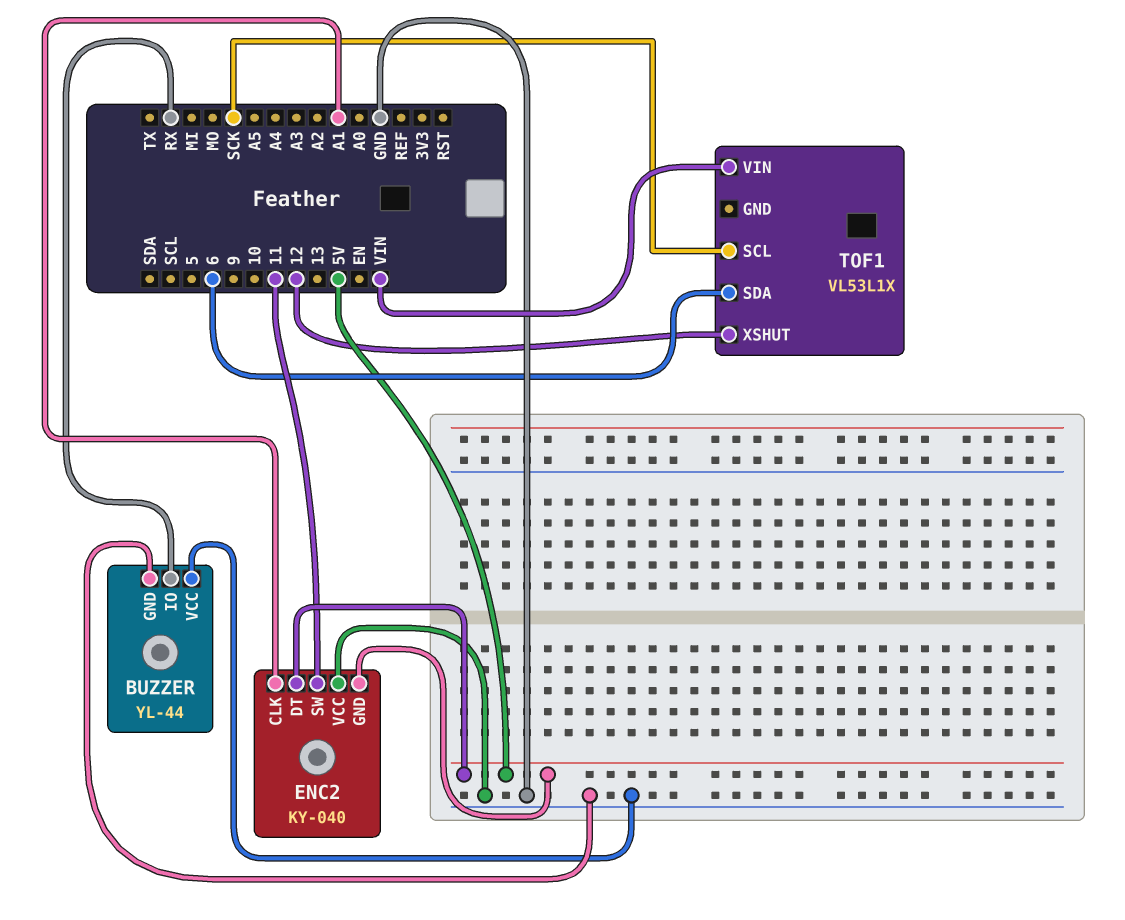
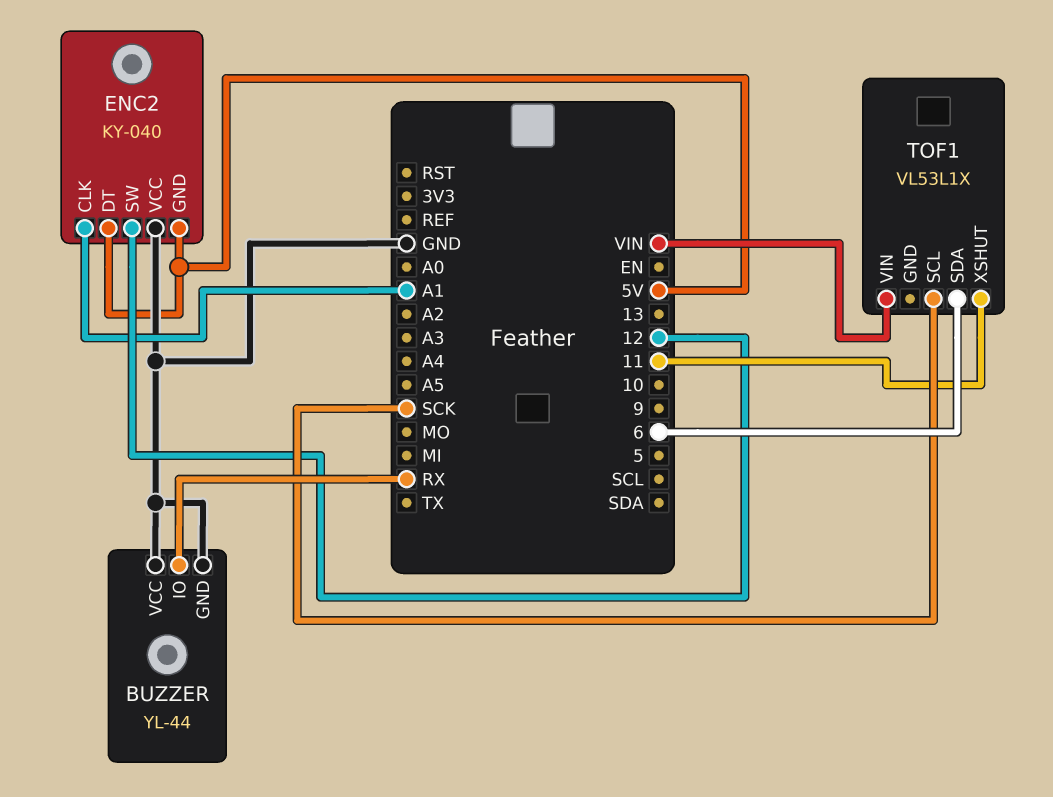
ENC2 pin SW: 11 -> 12
TOF1 pin XSHUT: 12 -> 11

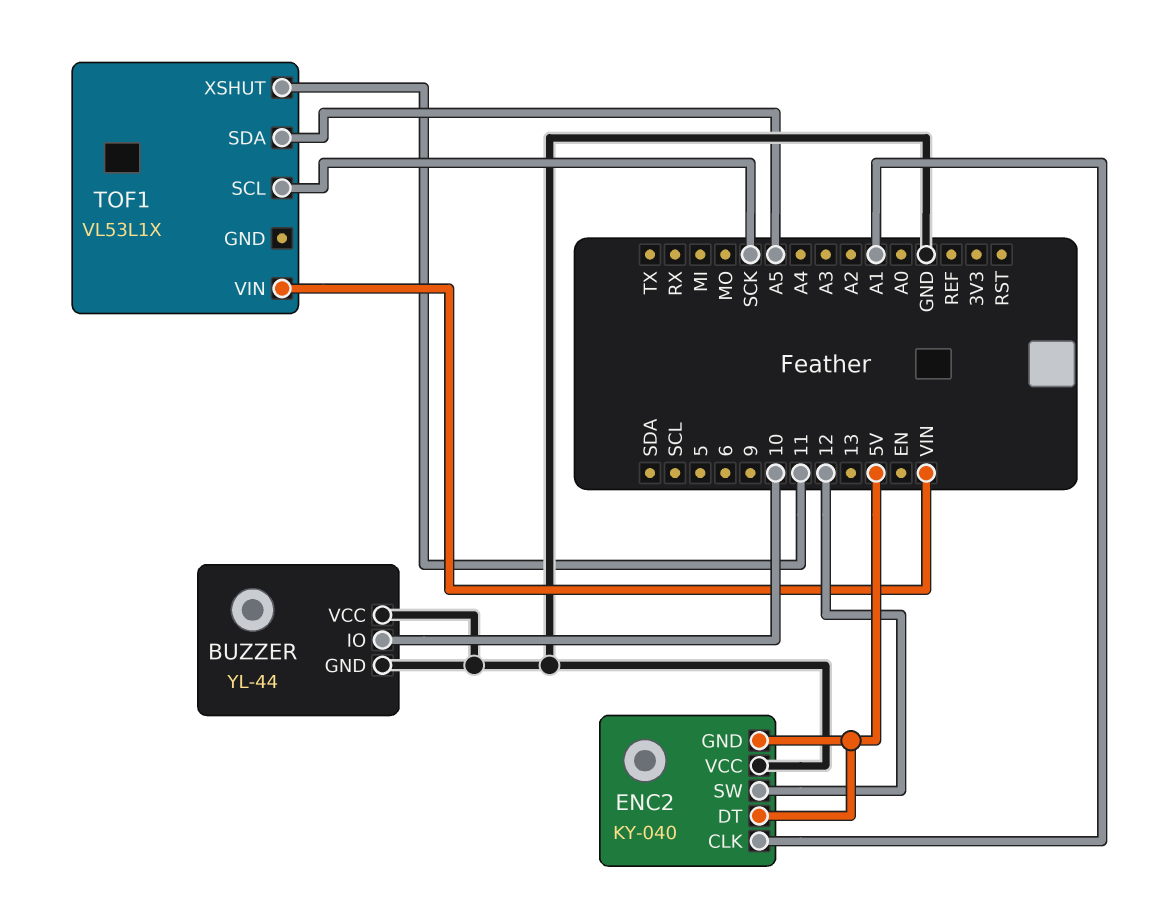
BUZZER pin IO: RX -> 10
TOF1 pin SDA: 6 -> A5

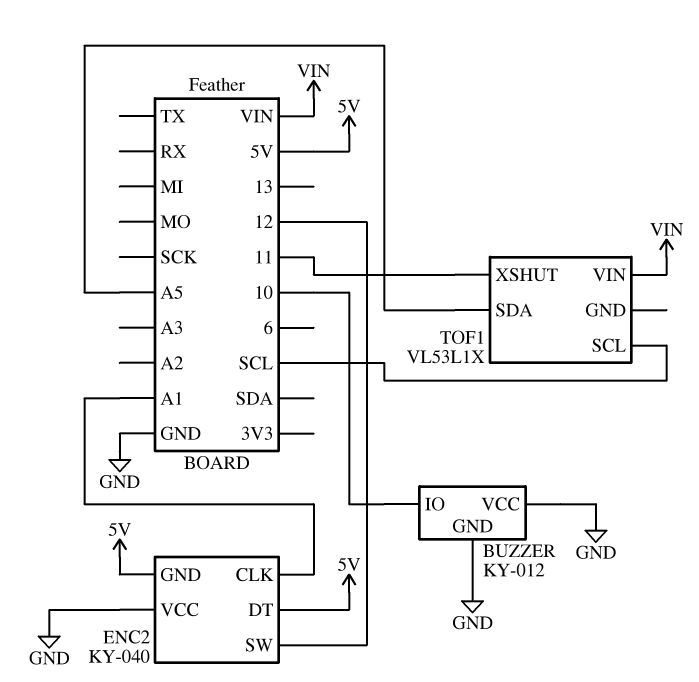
BUZZER: YL-44 -> KY-012
TOF1 pin SCL: SCK -> SCL

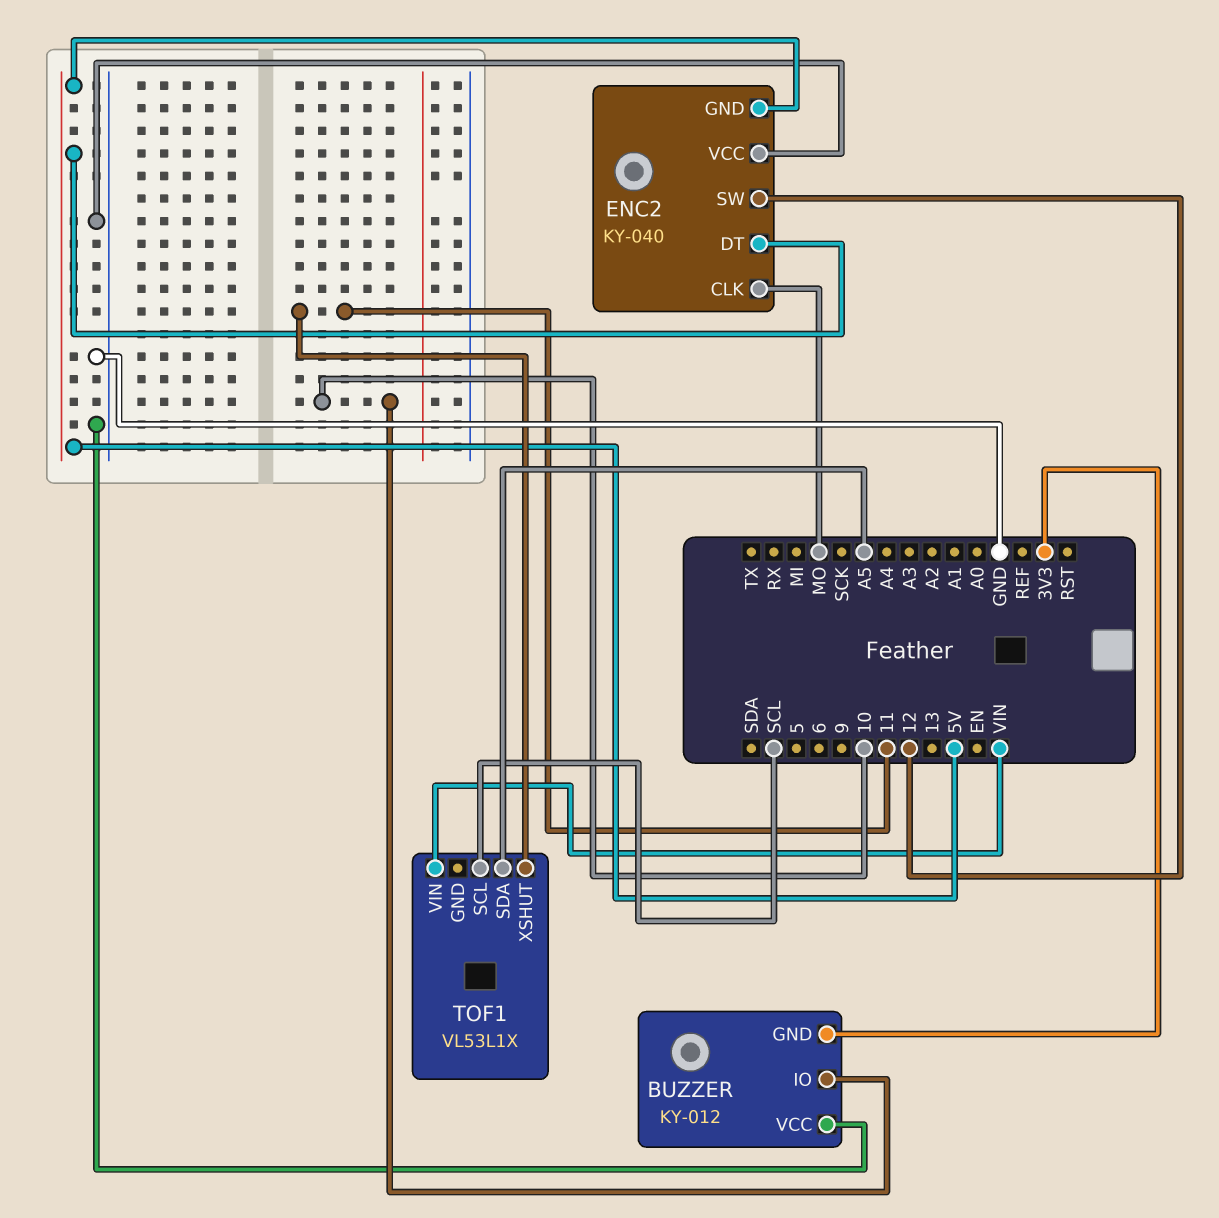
BUZZER pin GND: GND -> 3V3
ENC2 pin CLK: A1 -> MO

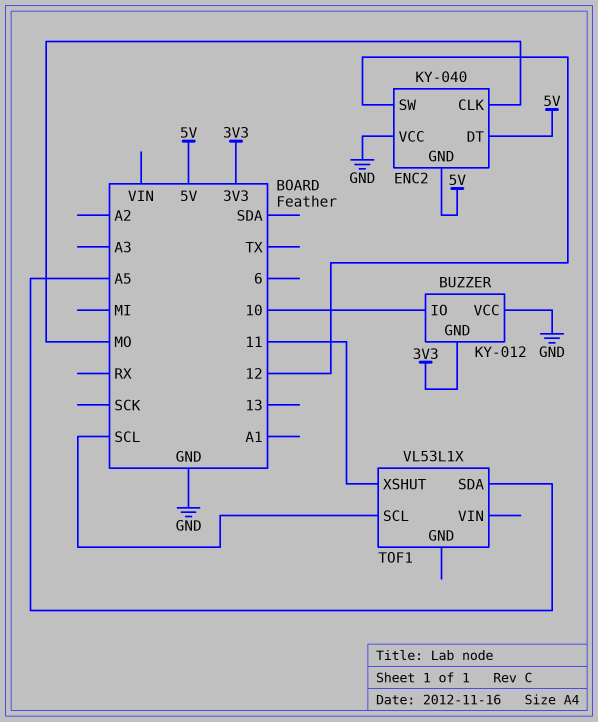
TOF1 pin VIN: VIN -> none

